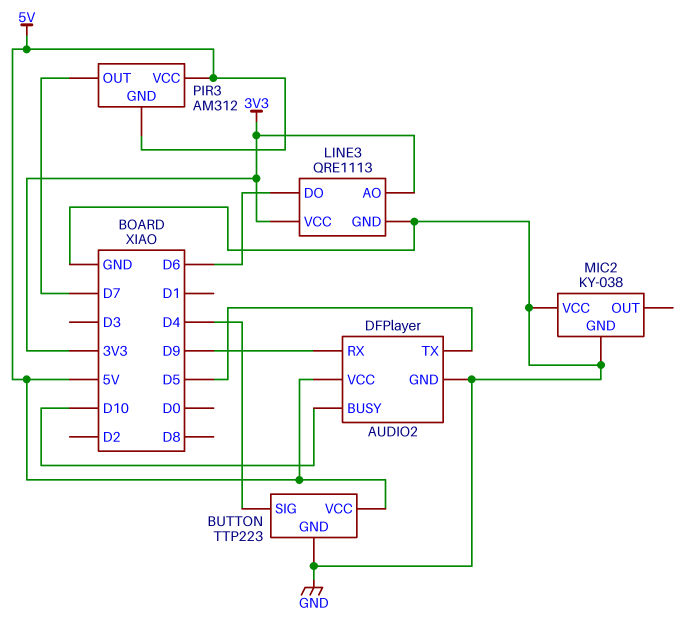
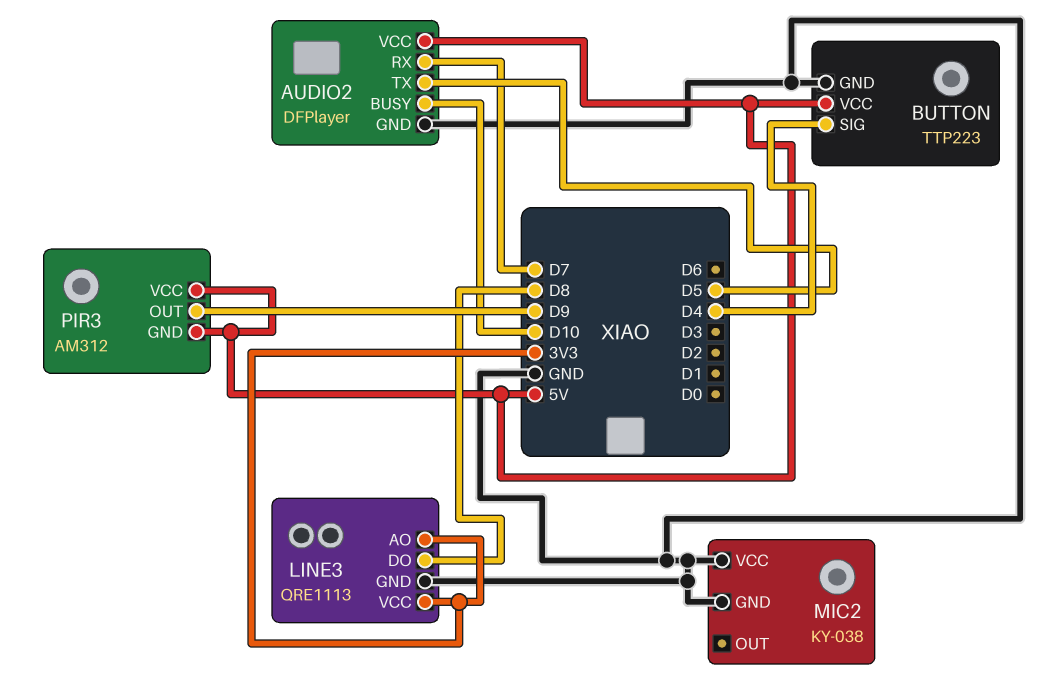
AUDIO2 pin RX: D9 -> D7
LINE3 pin DO: D6 -> D8
PIR3 pin OUT: D7 -> D9

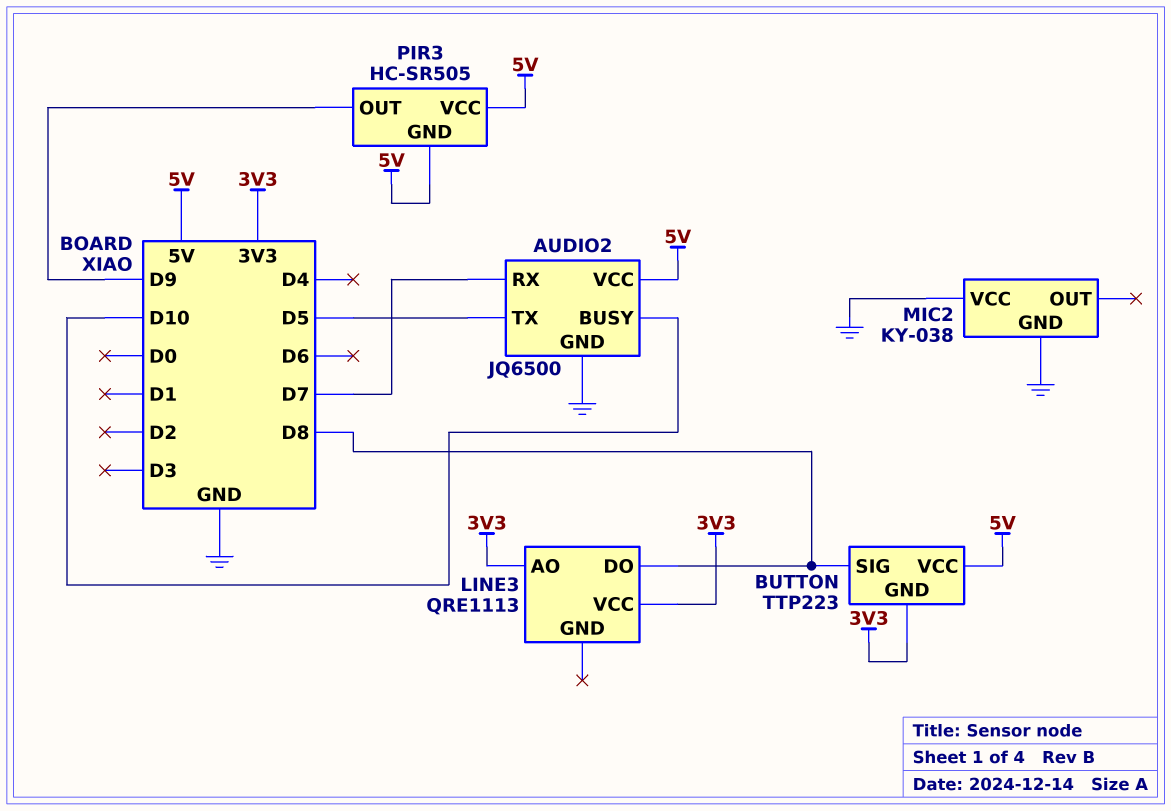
AUDIO2: DFPlayer -> JQ6500
BUTTON pin GND: GND -> 3V3
BUTTON pin SIG: D4 -> D8
LINE3 pin GND: GND -> none
PIR3: AM312 -> HC-SR505

